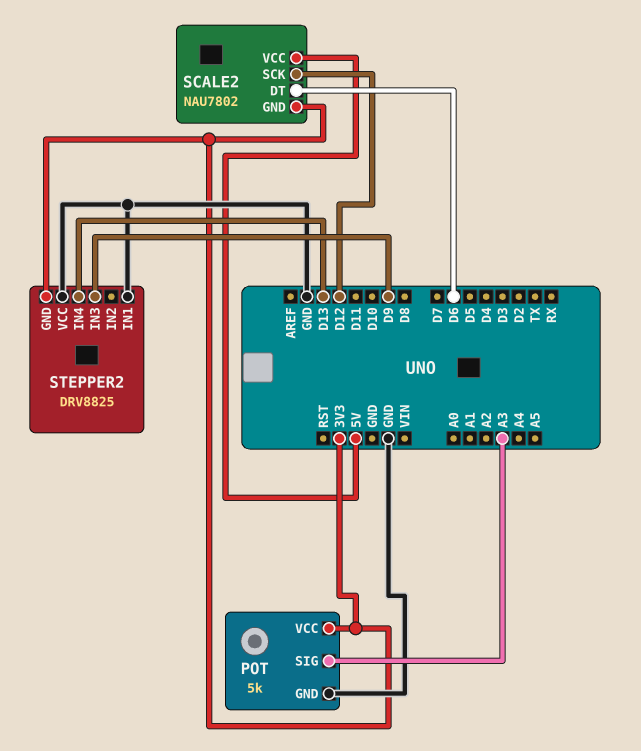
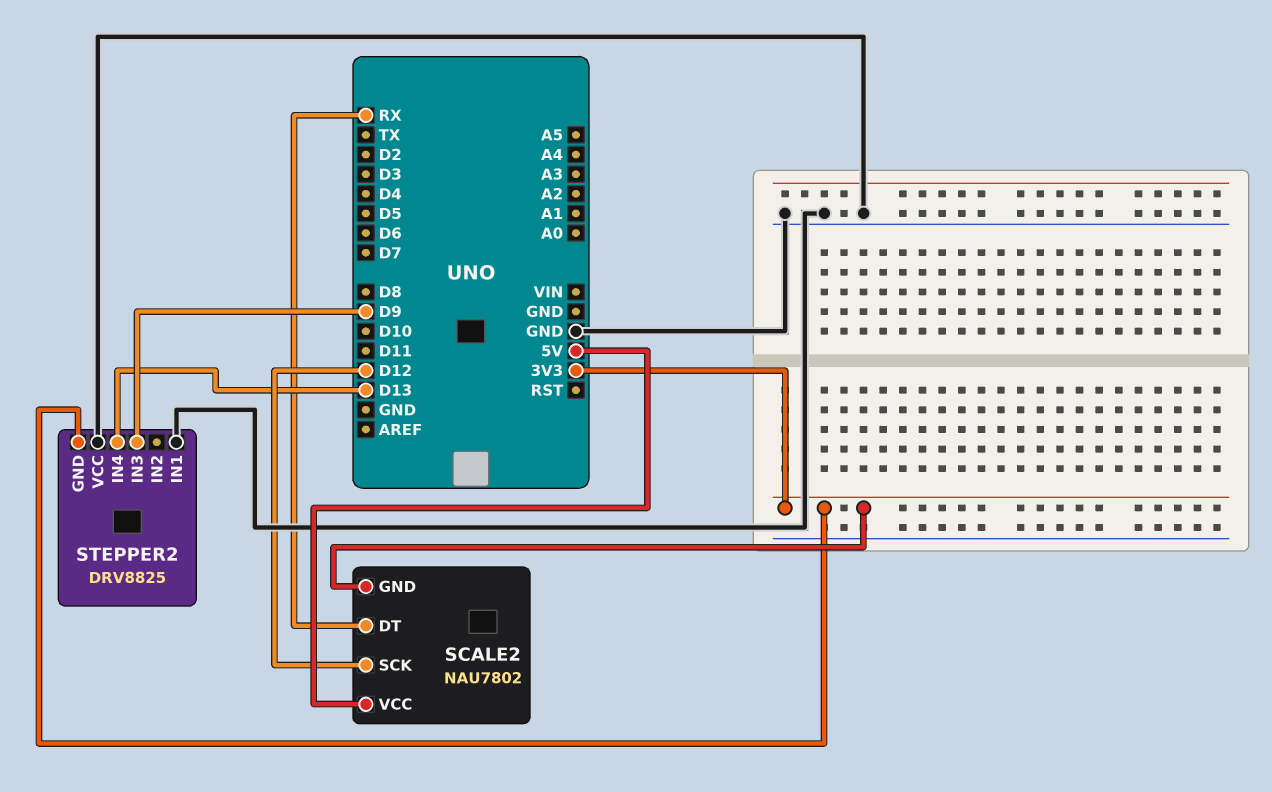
POT: 5k -> none
POT pin GND: GND -> none
POT pin SIG: A3 -> none
POT pin VCC: 3V3 -> none
SCALE2 pin DT: D6 -> RX

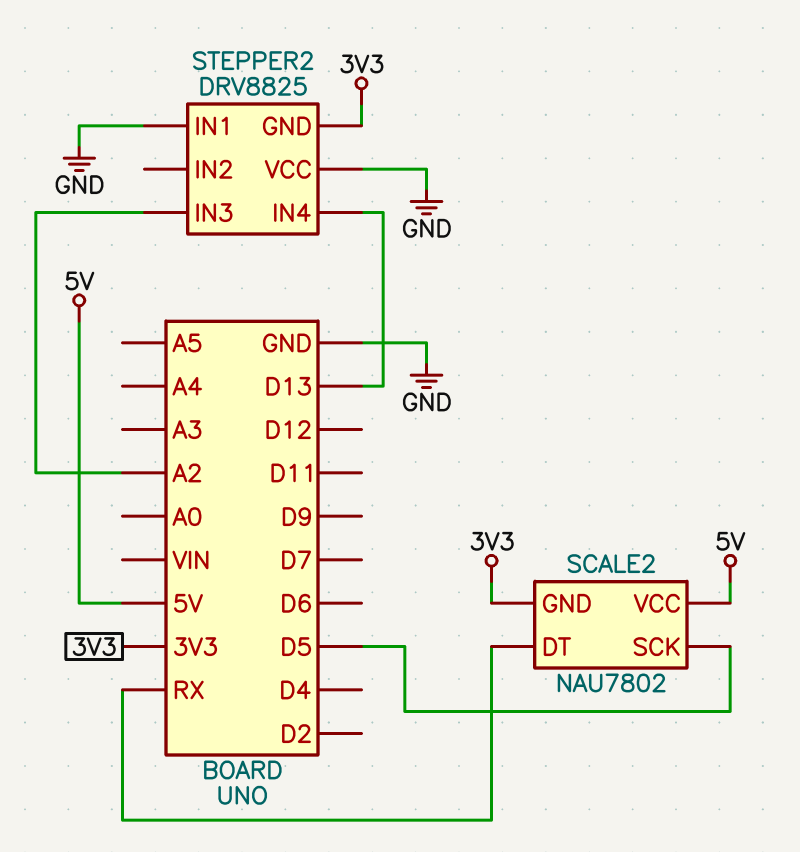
SCALE2 pin SCK: D12 -> D5
STEPPER2 pin IN3: D9 -> A2

